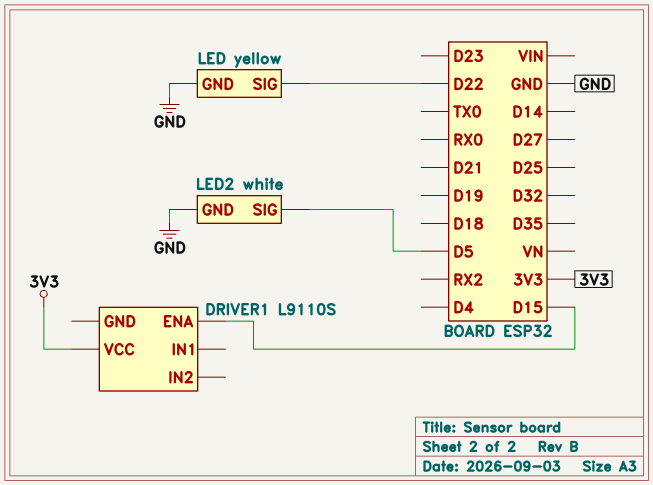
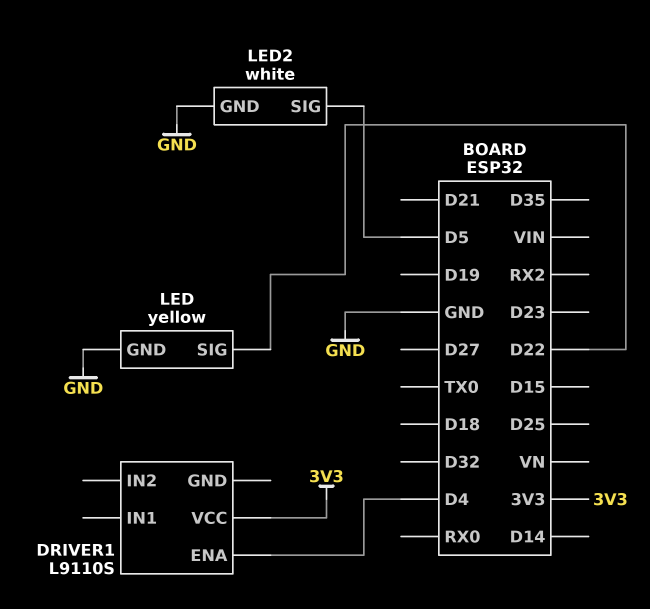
DRIVER1 pin ENA: D15 -> D4

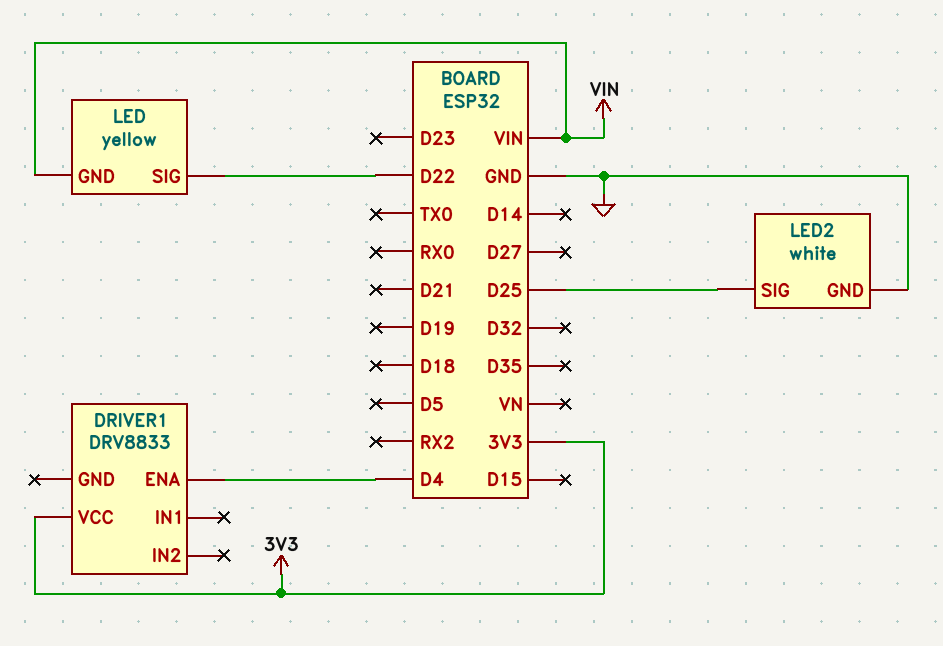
DRIVER1: L9110S -> DRV8833
LED pin GND: GND -> VIN
LED2 pin SIG: D5 -> D25

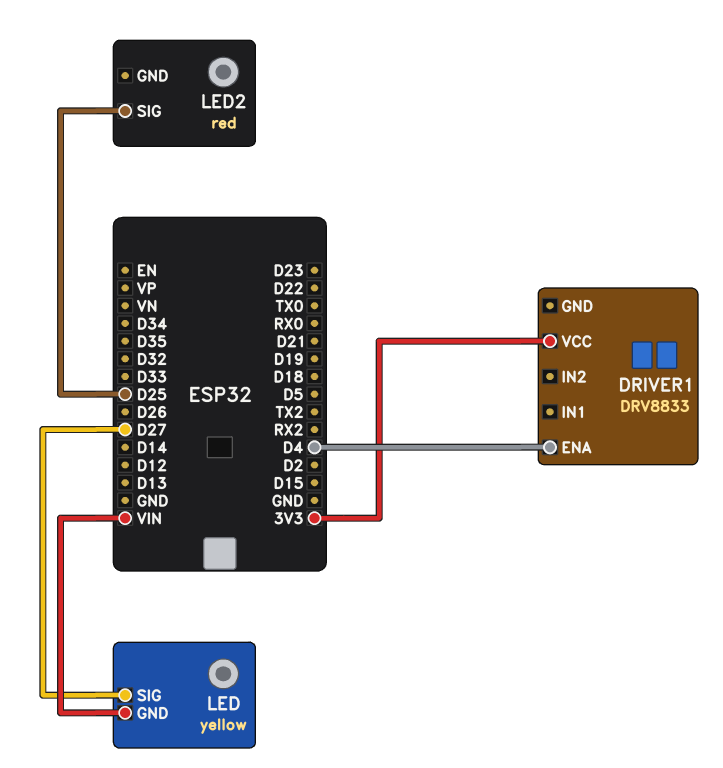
LED pin SIG: D22 -> D27
LED2: white -> red
LED2 pin GND: GND -> none

